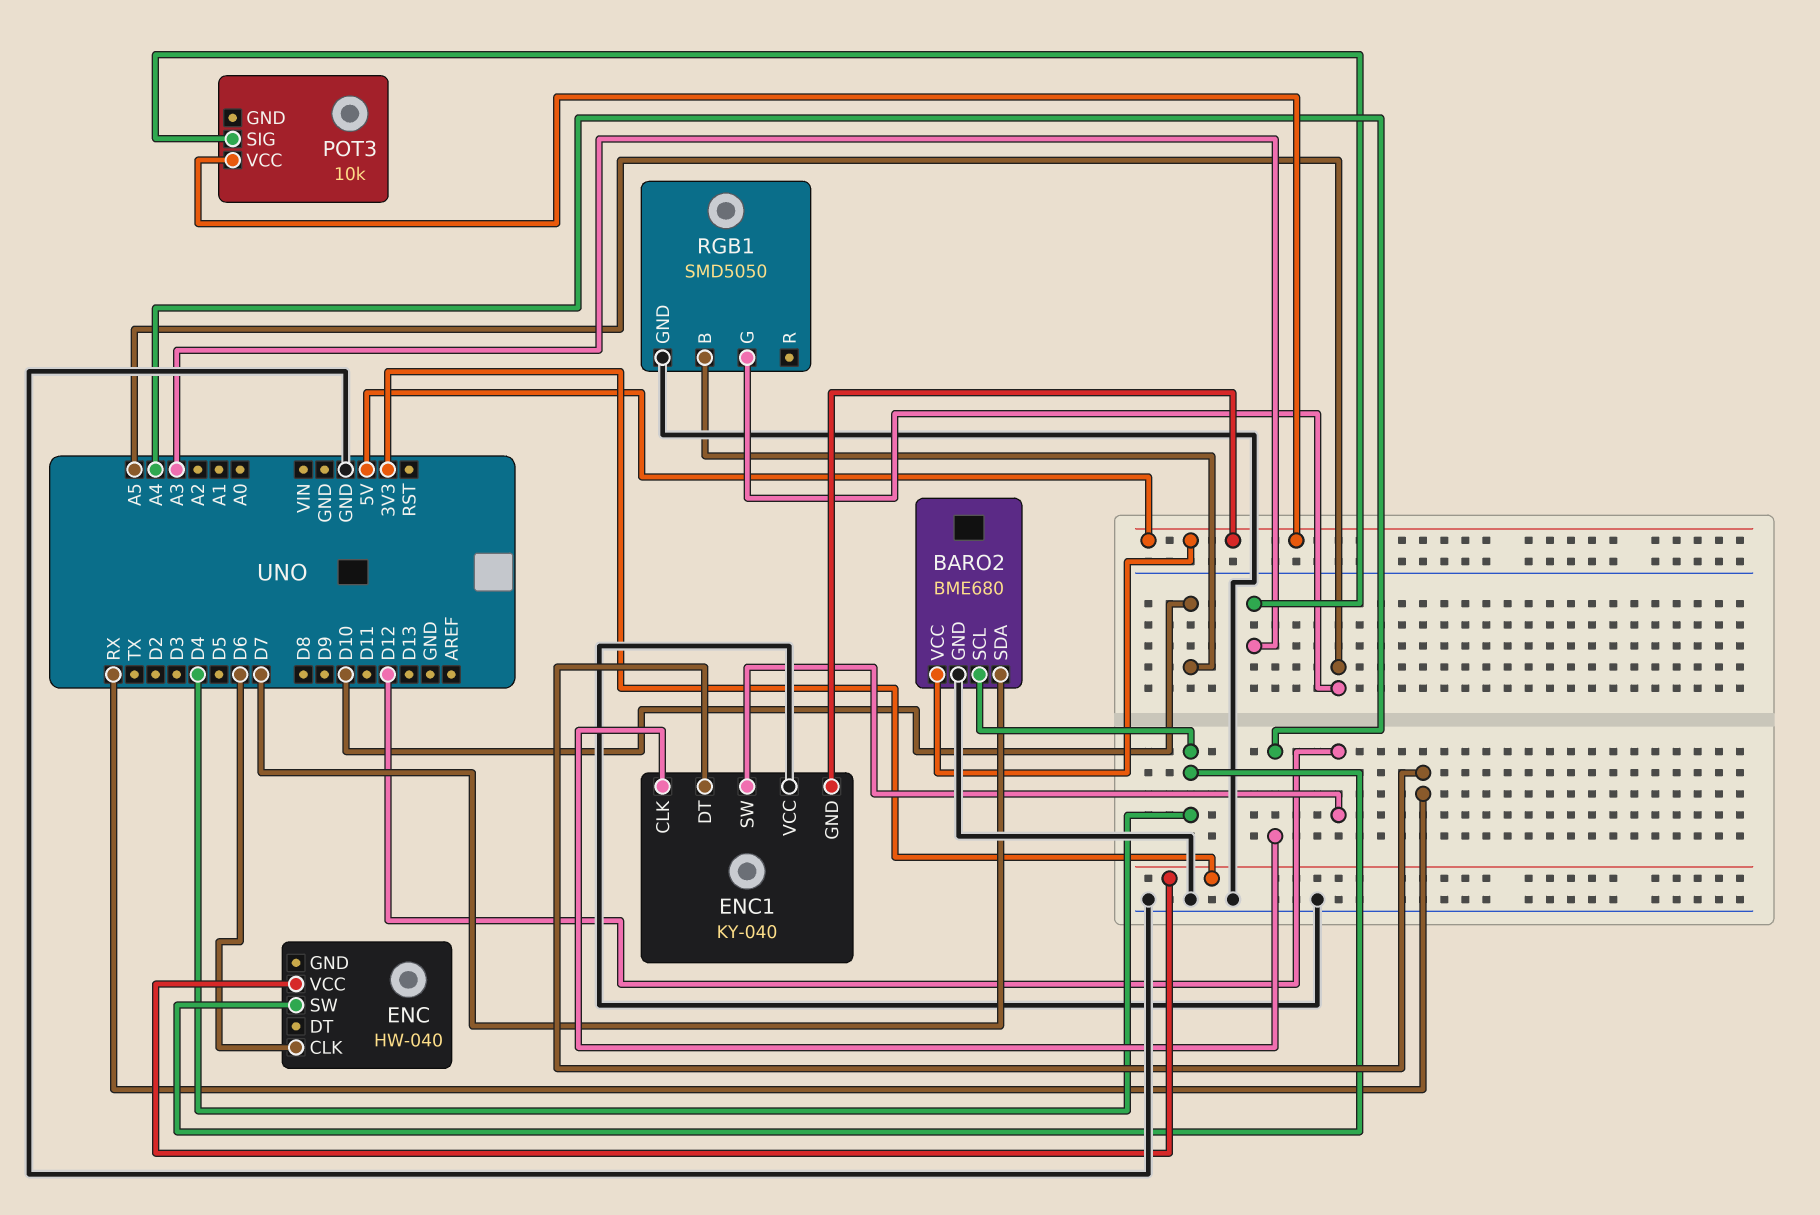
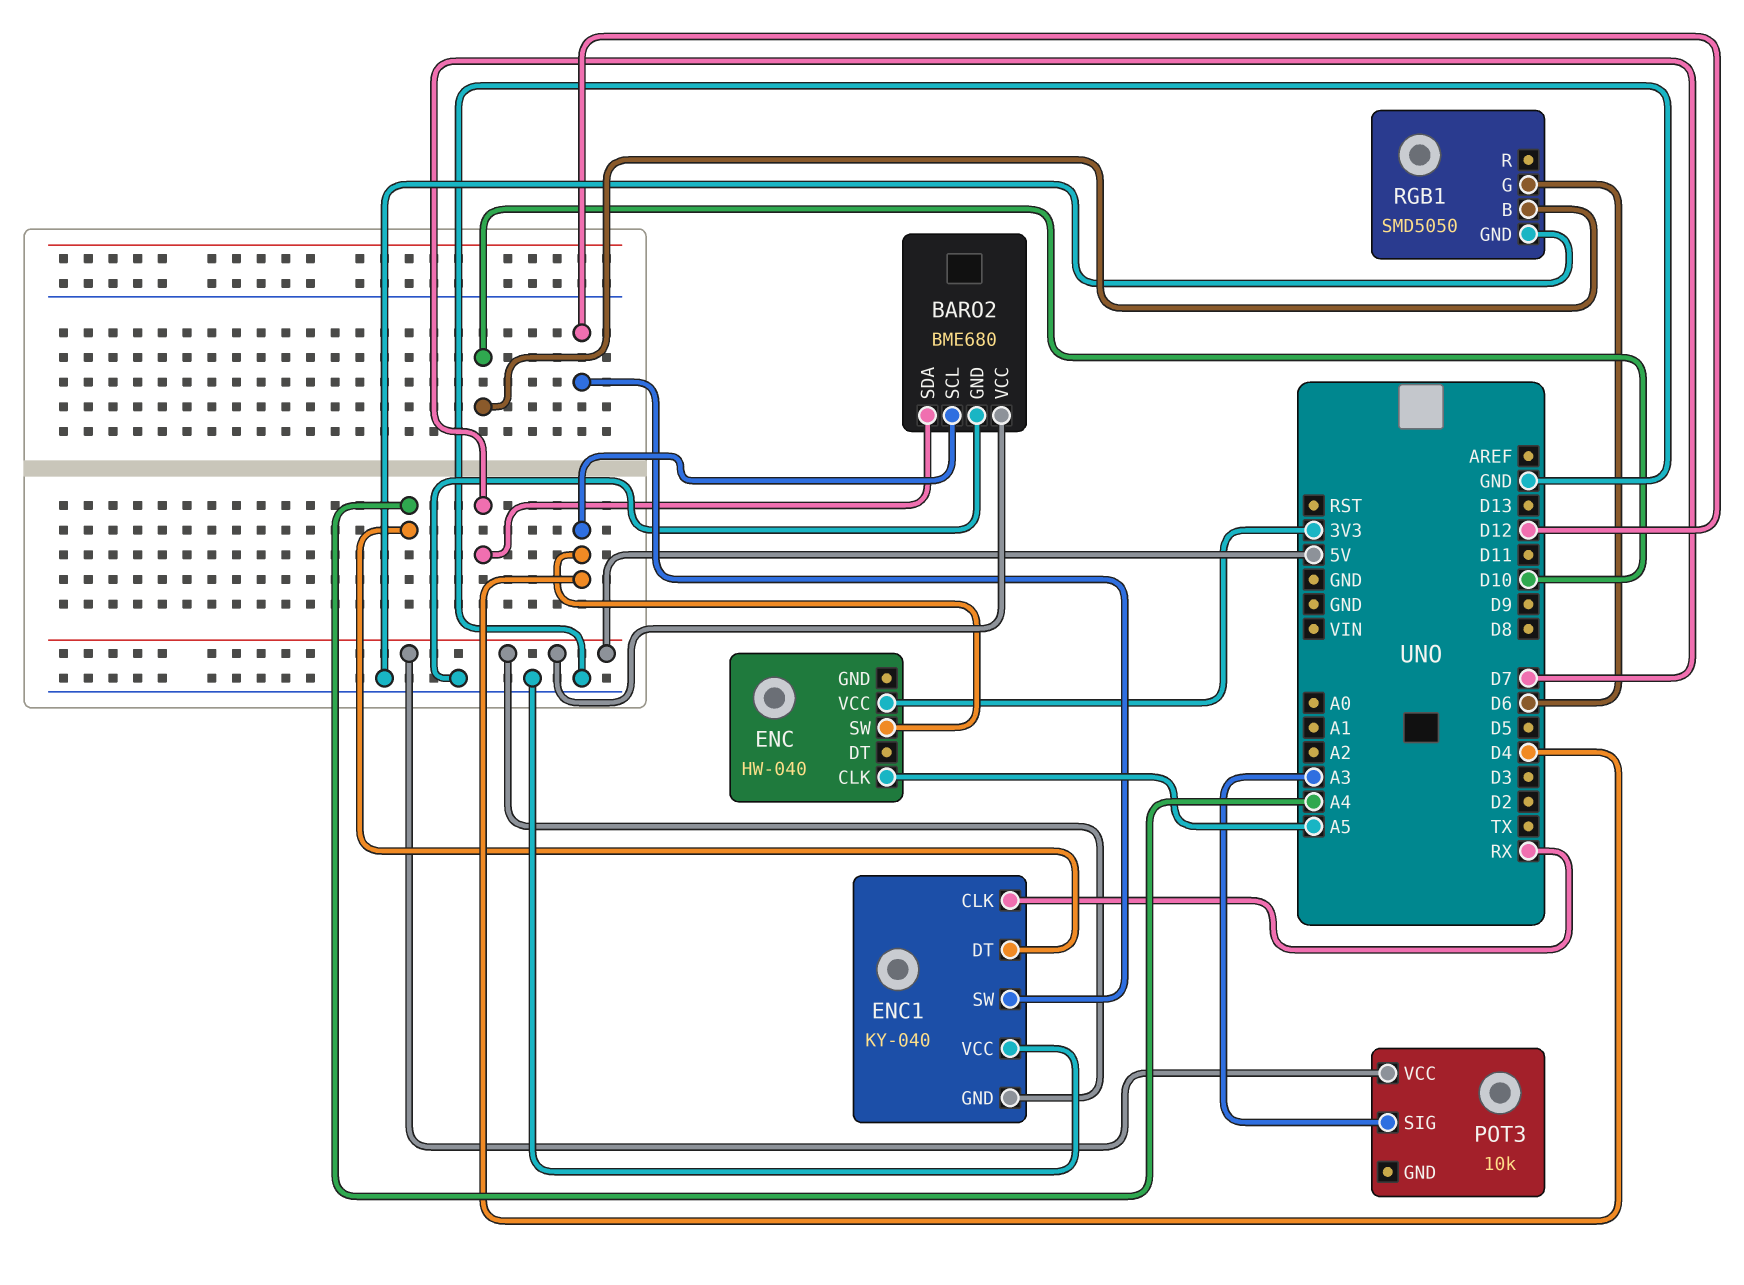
ENC pin CLK: D6 -> A5
ENC1 pin CLK: A4 -> RX
ENC1 pin DT: RX -> A4
RGB1 pin G: A5 -> D6

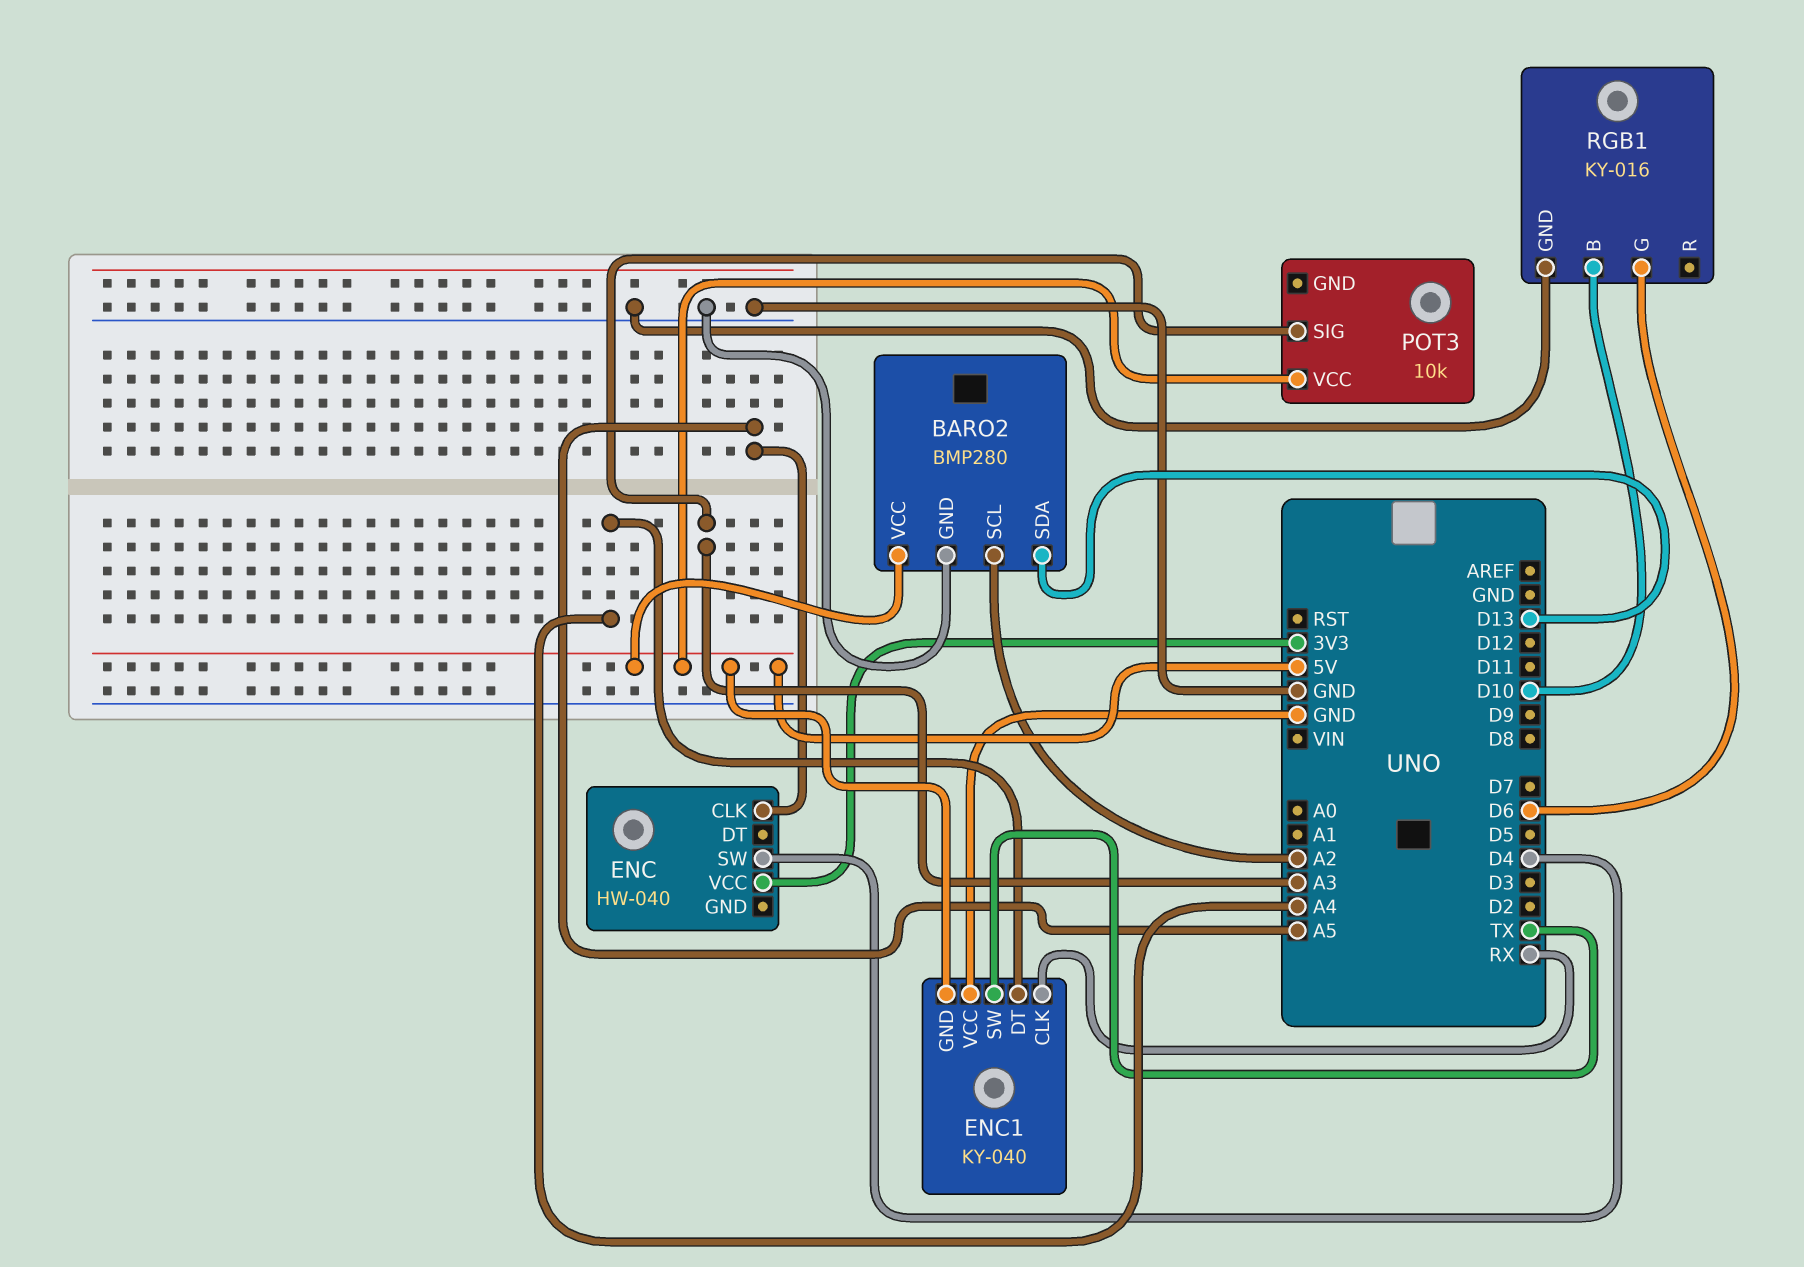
BARO2: BME680 -> BMP280
BARO2 pin SCL: D4 -> A2
BARO2 pin SDA: D7 -> D13
ENC1 pin SW: D12 -> TX
RGB1: SMD5050 -> KY-016

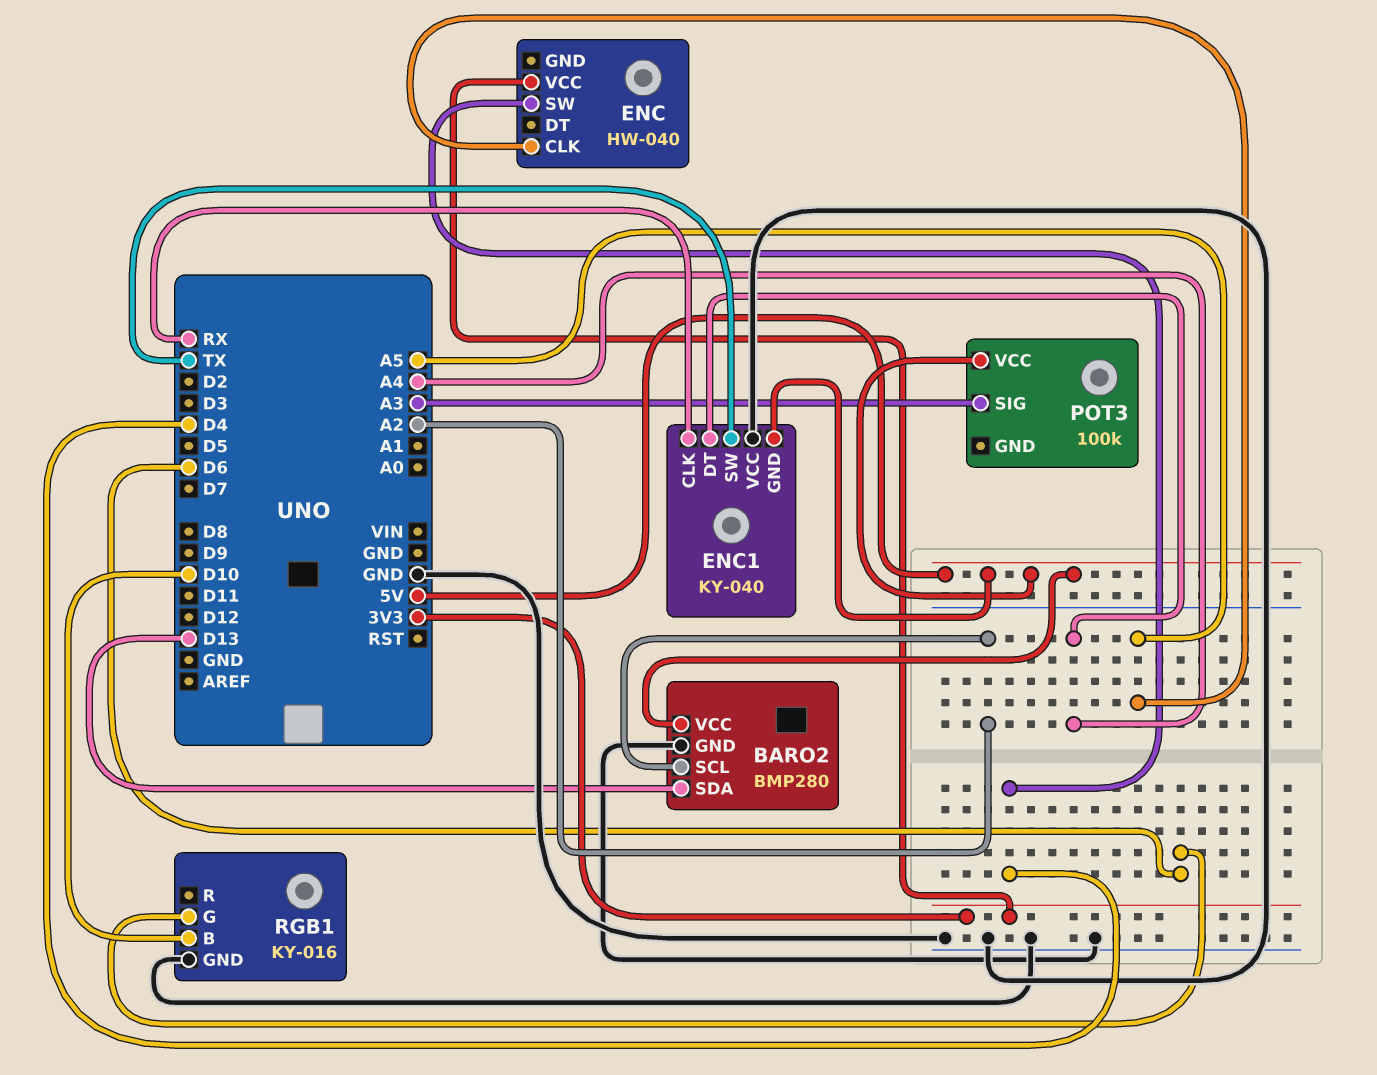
POT3: 10k -> 100k

